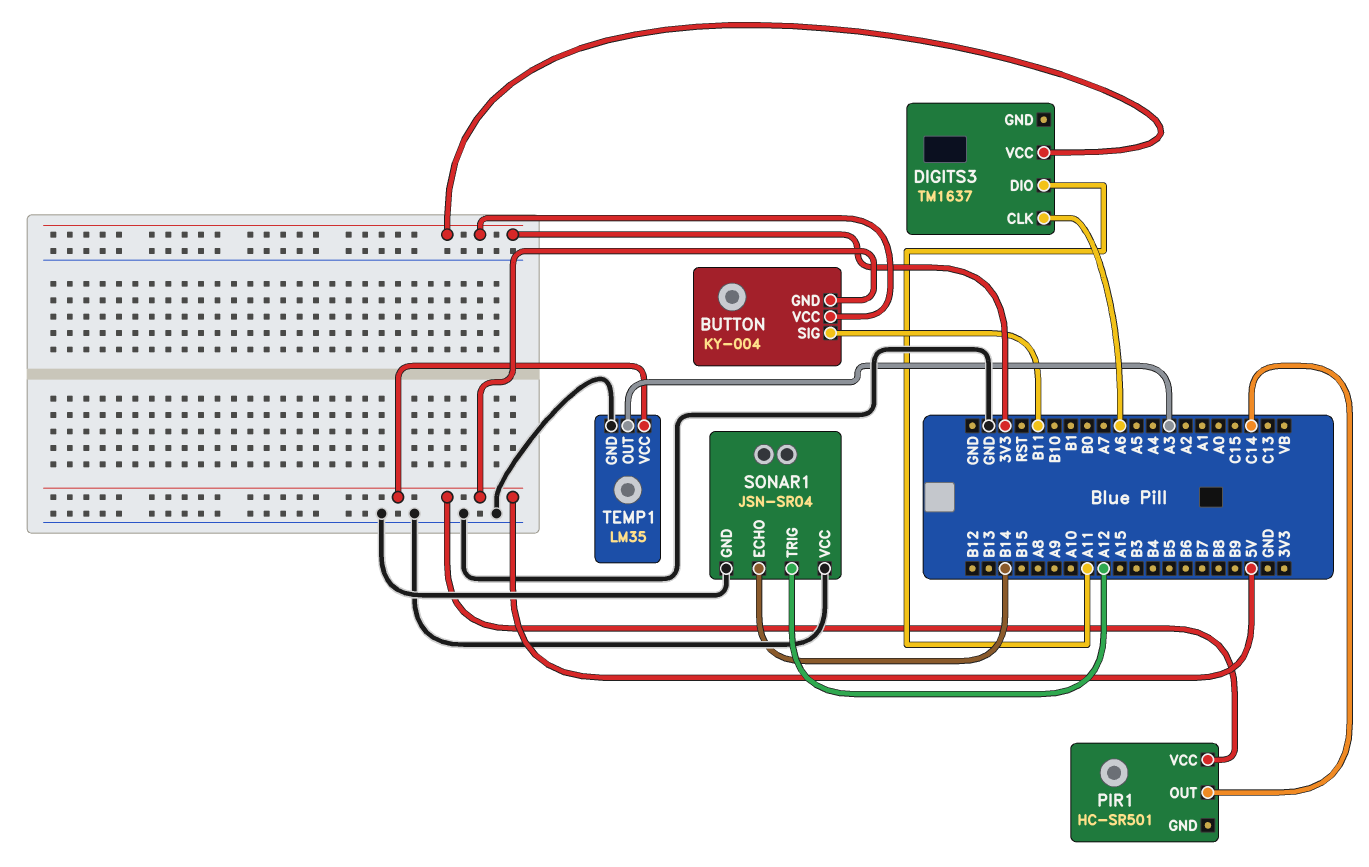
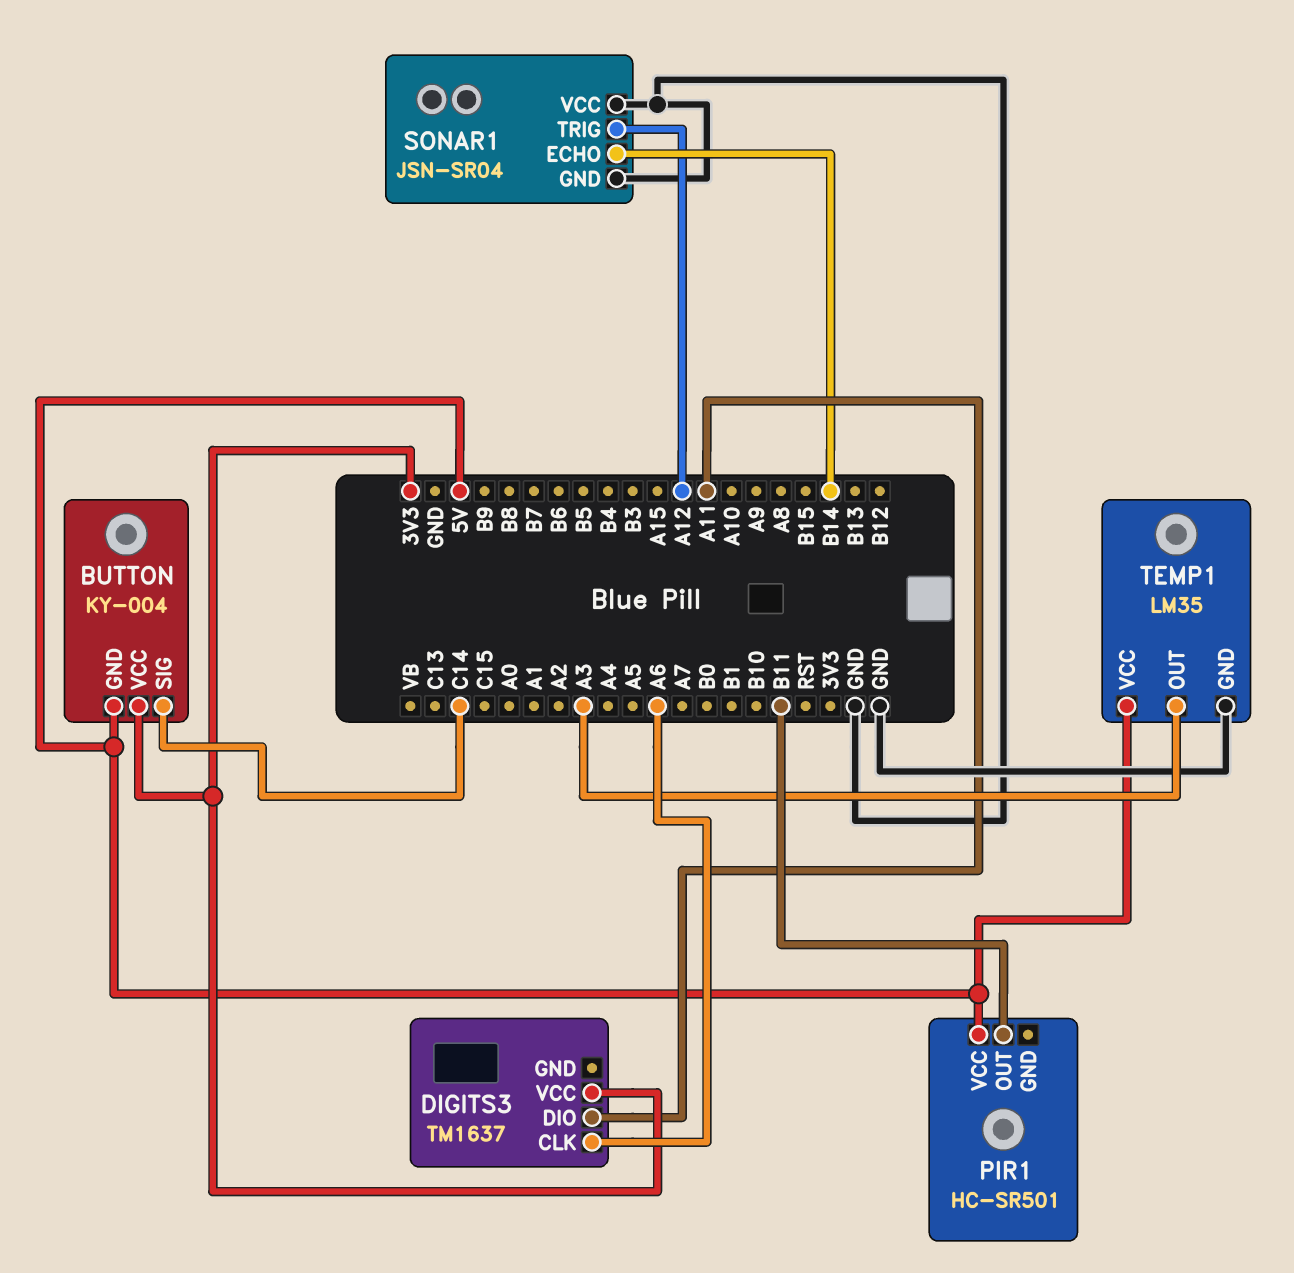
BUTTON pin SIG: B11 -> C14
PIR1 pin OUT: C14 -> B11

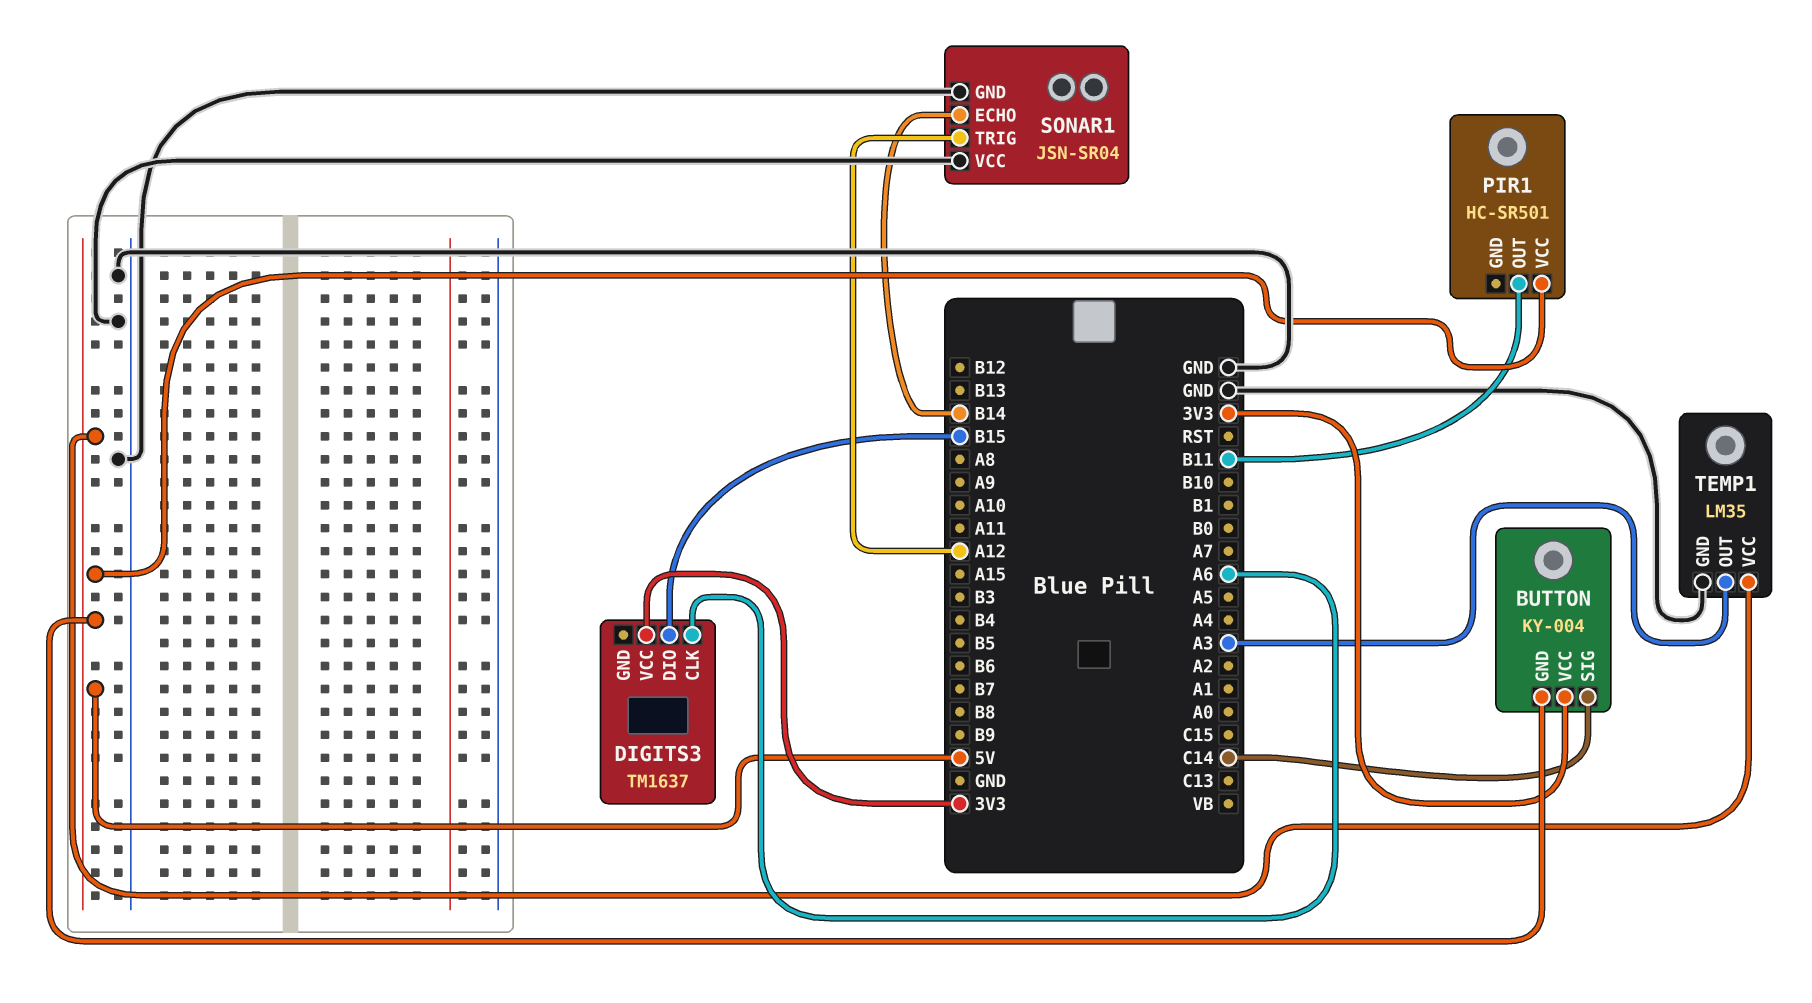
DIGITS3 pin DIO: A11 -> B15

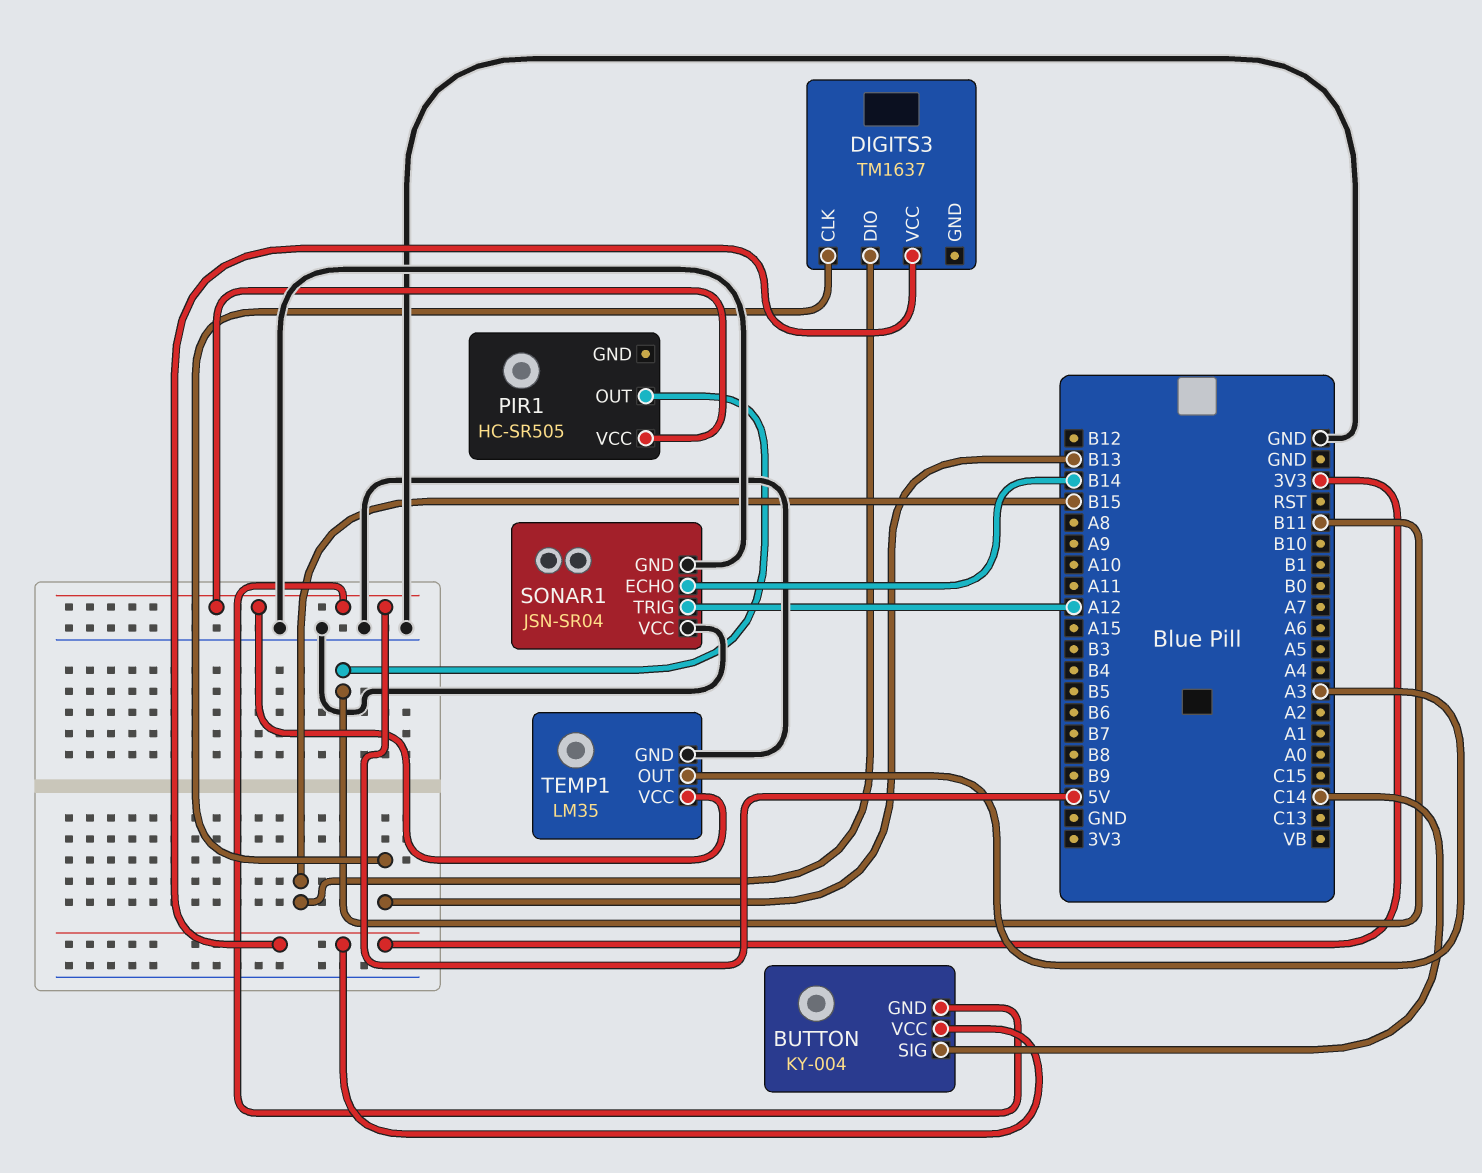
DIGITS3 pin CLK: A6 -> B13
PIR1: HC-SR501 -> HC-SR505

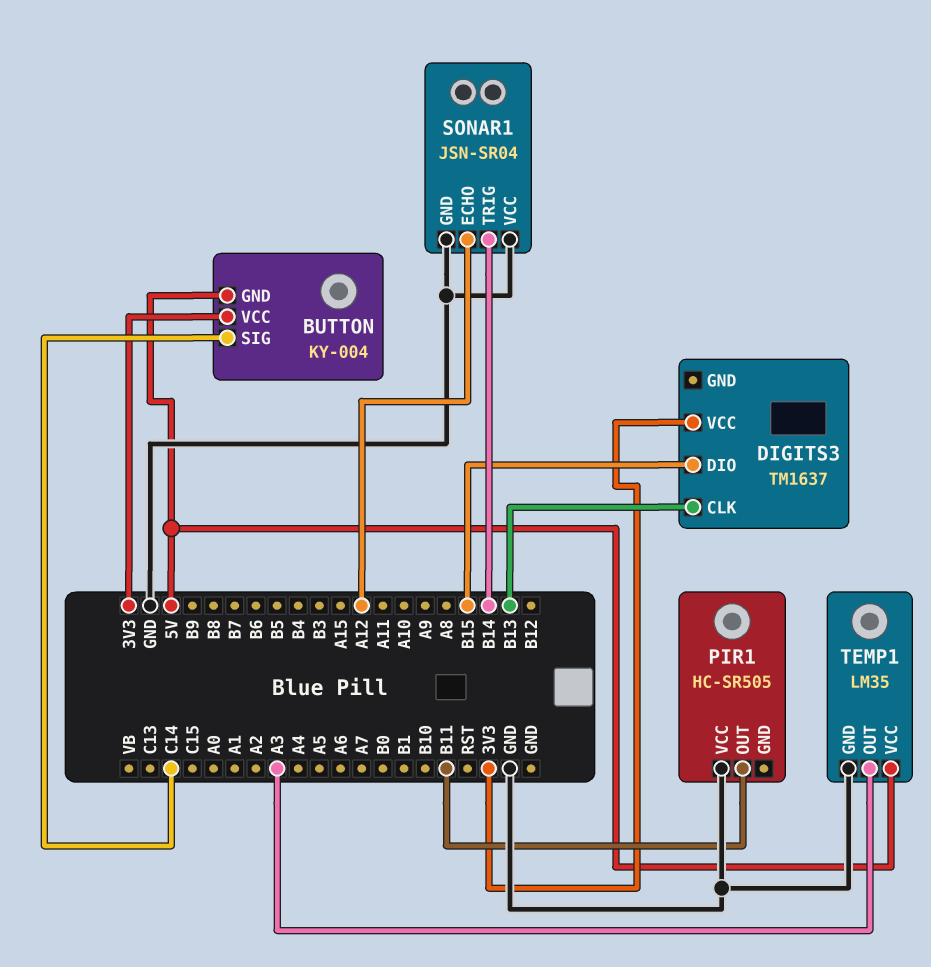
PIR1 pin VCC: 5V -> GND
SONAR1 pin ECHO: B14 -> A12
SONAR1 pin TRIG: A12 -> B14

